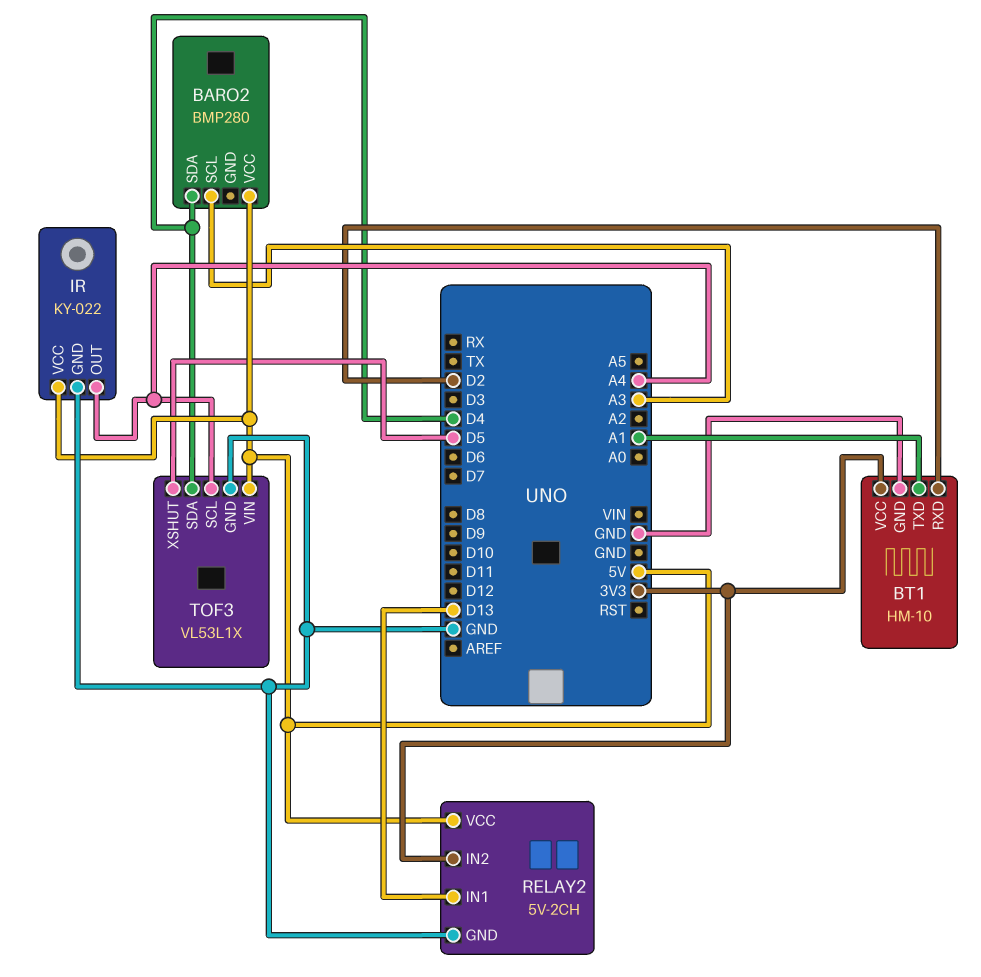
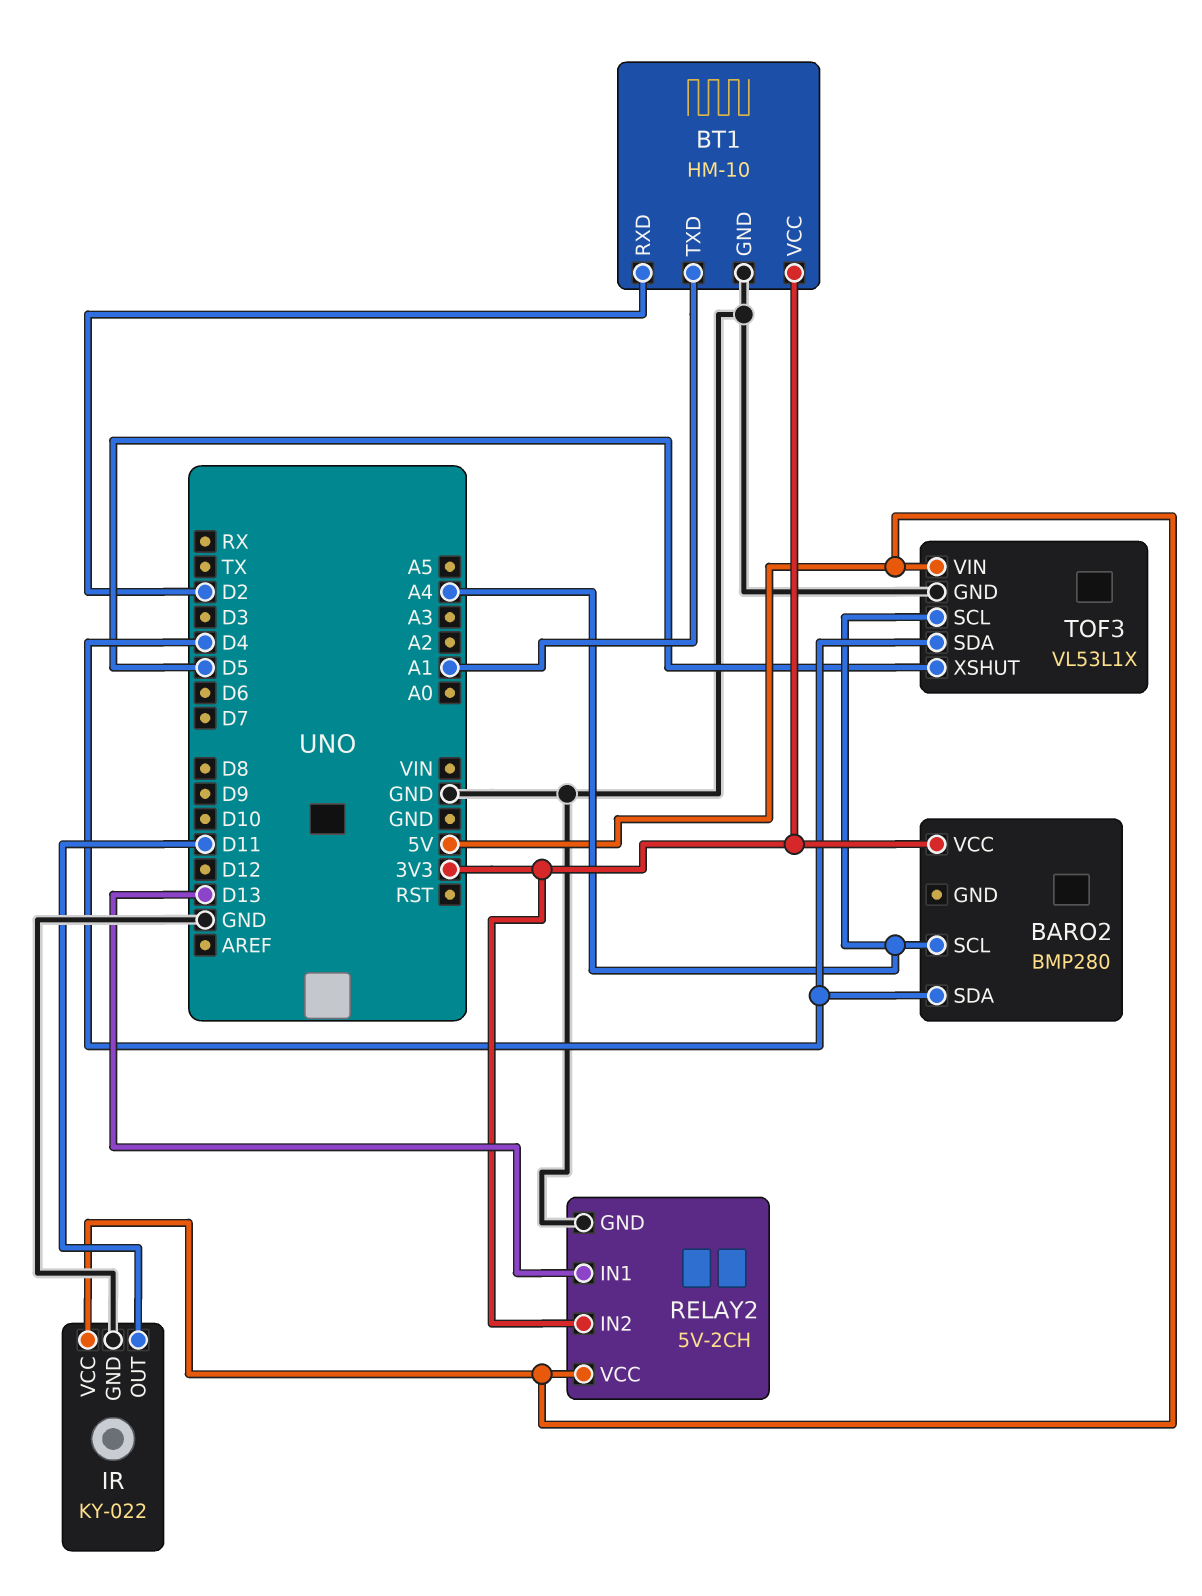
BARO2 pin SCL: A3 -> A4
BARO2 pin VCC: 5V -> 3V3
IR pin OUT: A4 -> D11

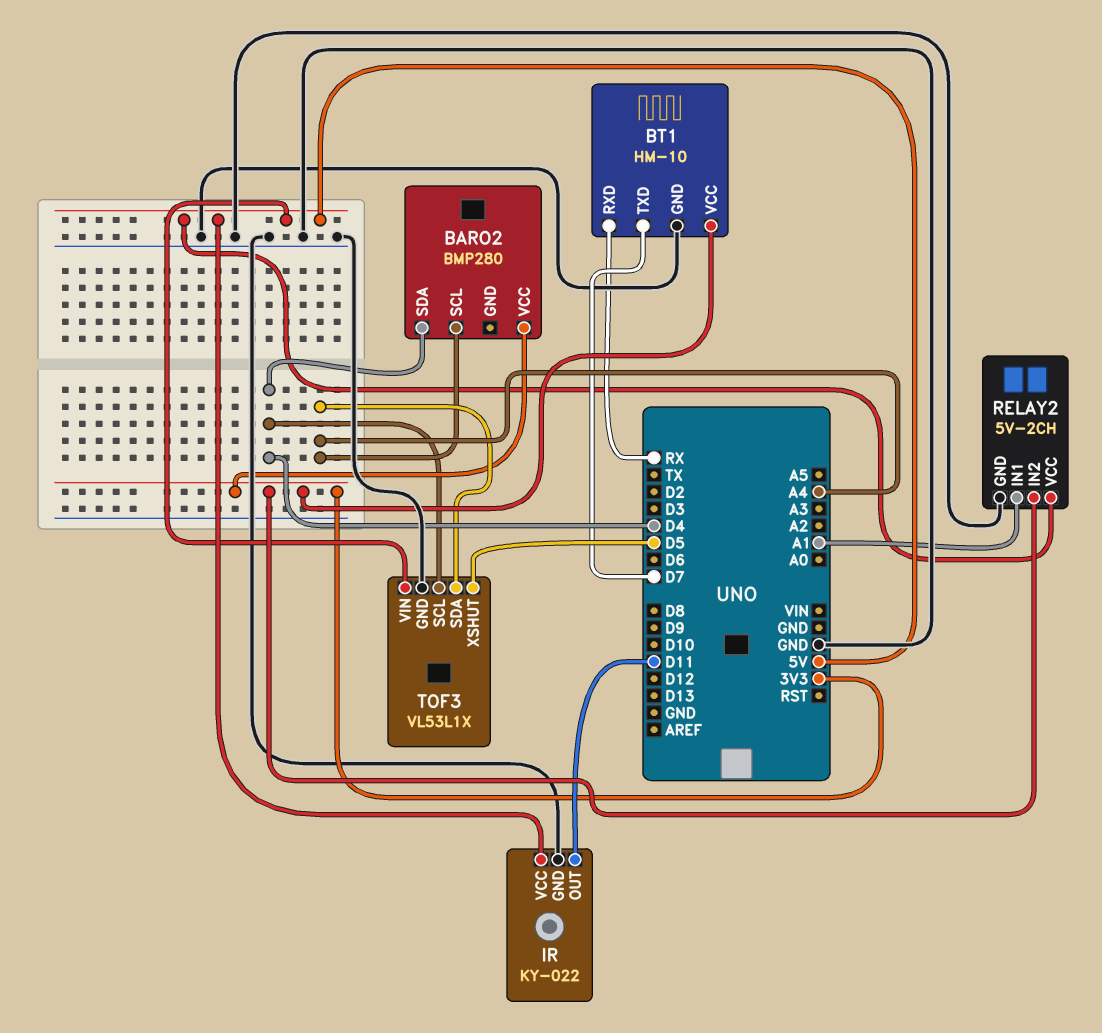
BT1 pin RXD: D2 -> RX
BT1 pin TXD: A1 -> D7
RELAY2 pin IN1: D13 -> A1
TOF3 pin SCL: A4 -> D4
TOF3 pin SDA: D4 -> A4

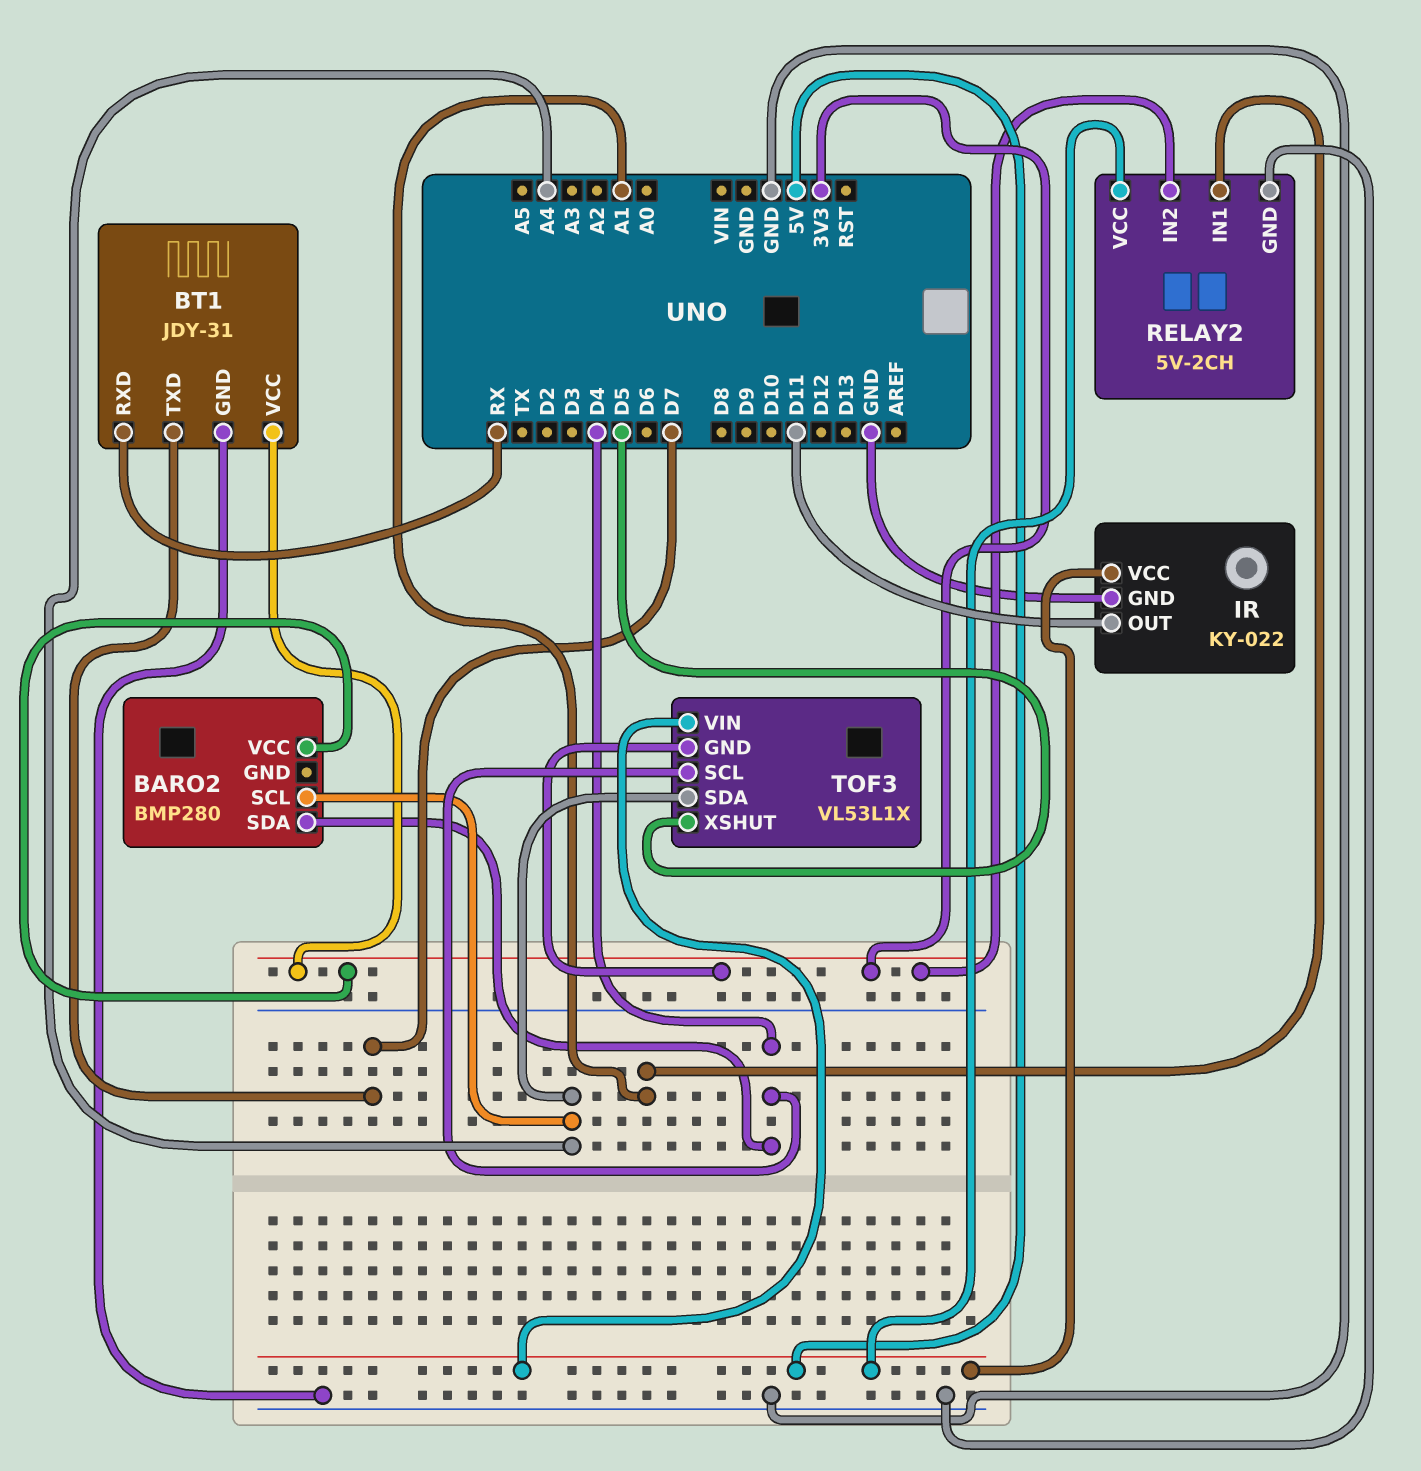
BT1: HM-10 -> JDY-31
TOF3 pin GND: GND -> 3V3

